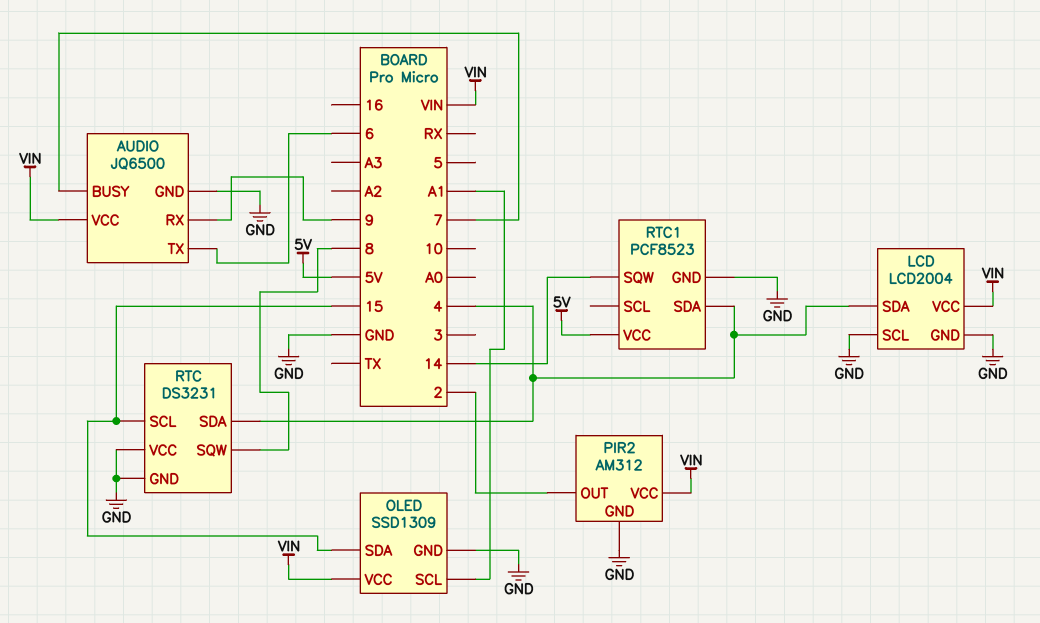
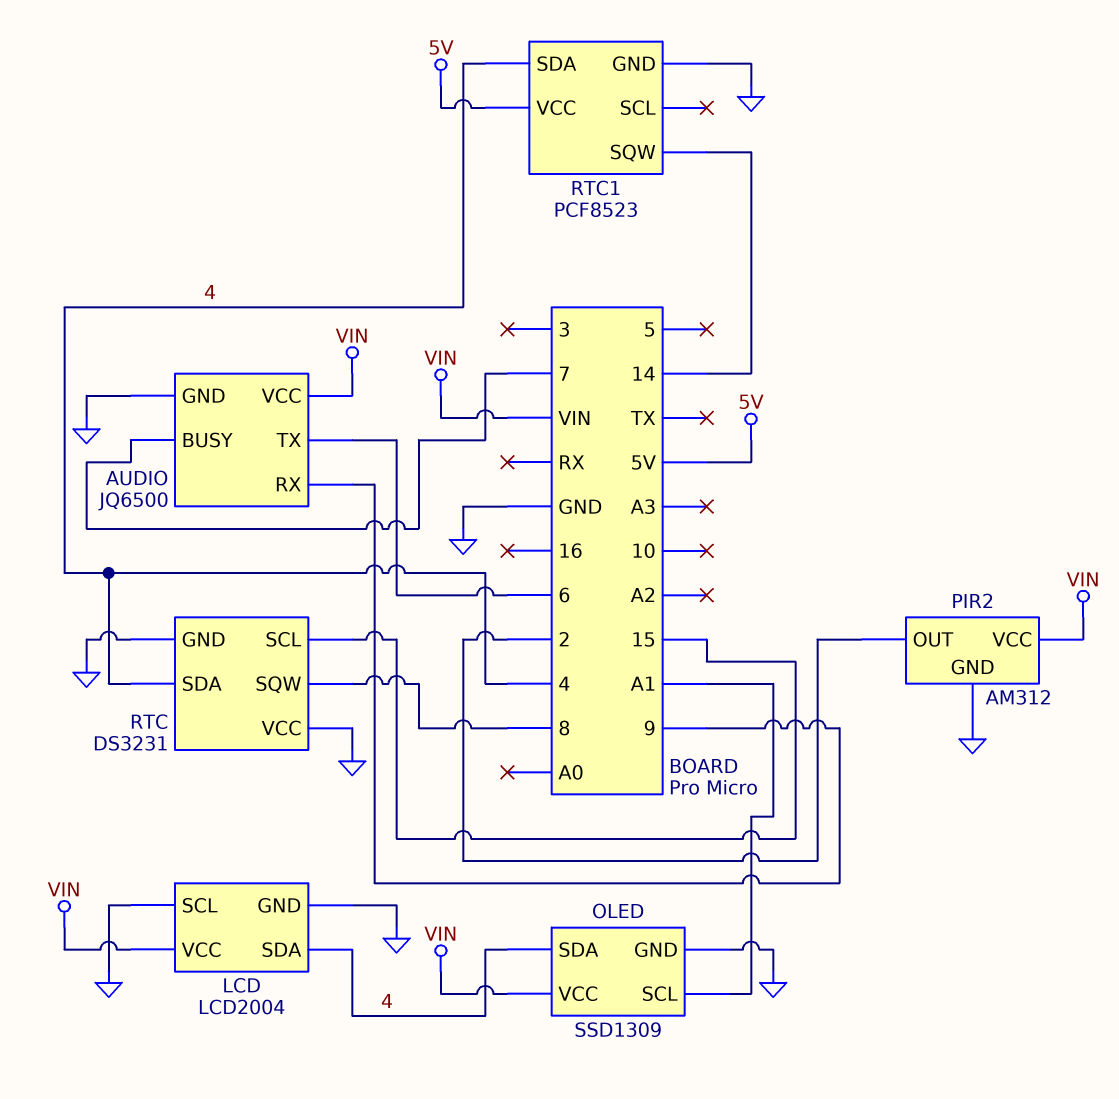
OLED pin SDA: 15 -> 4

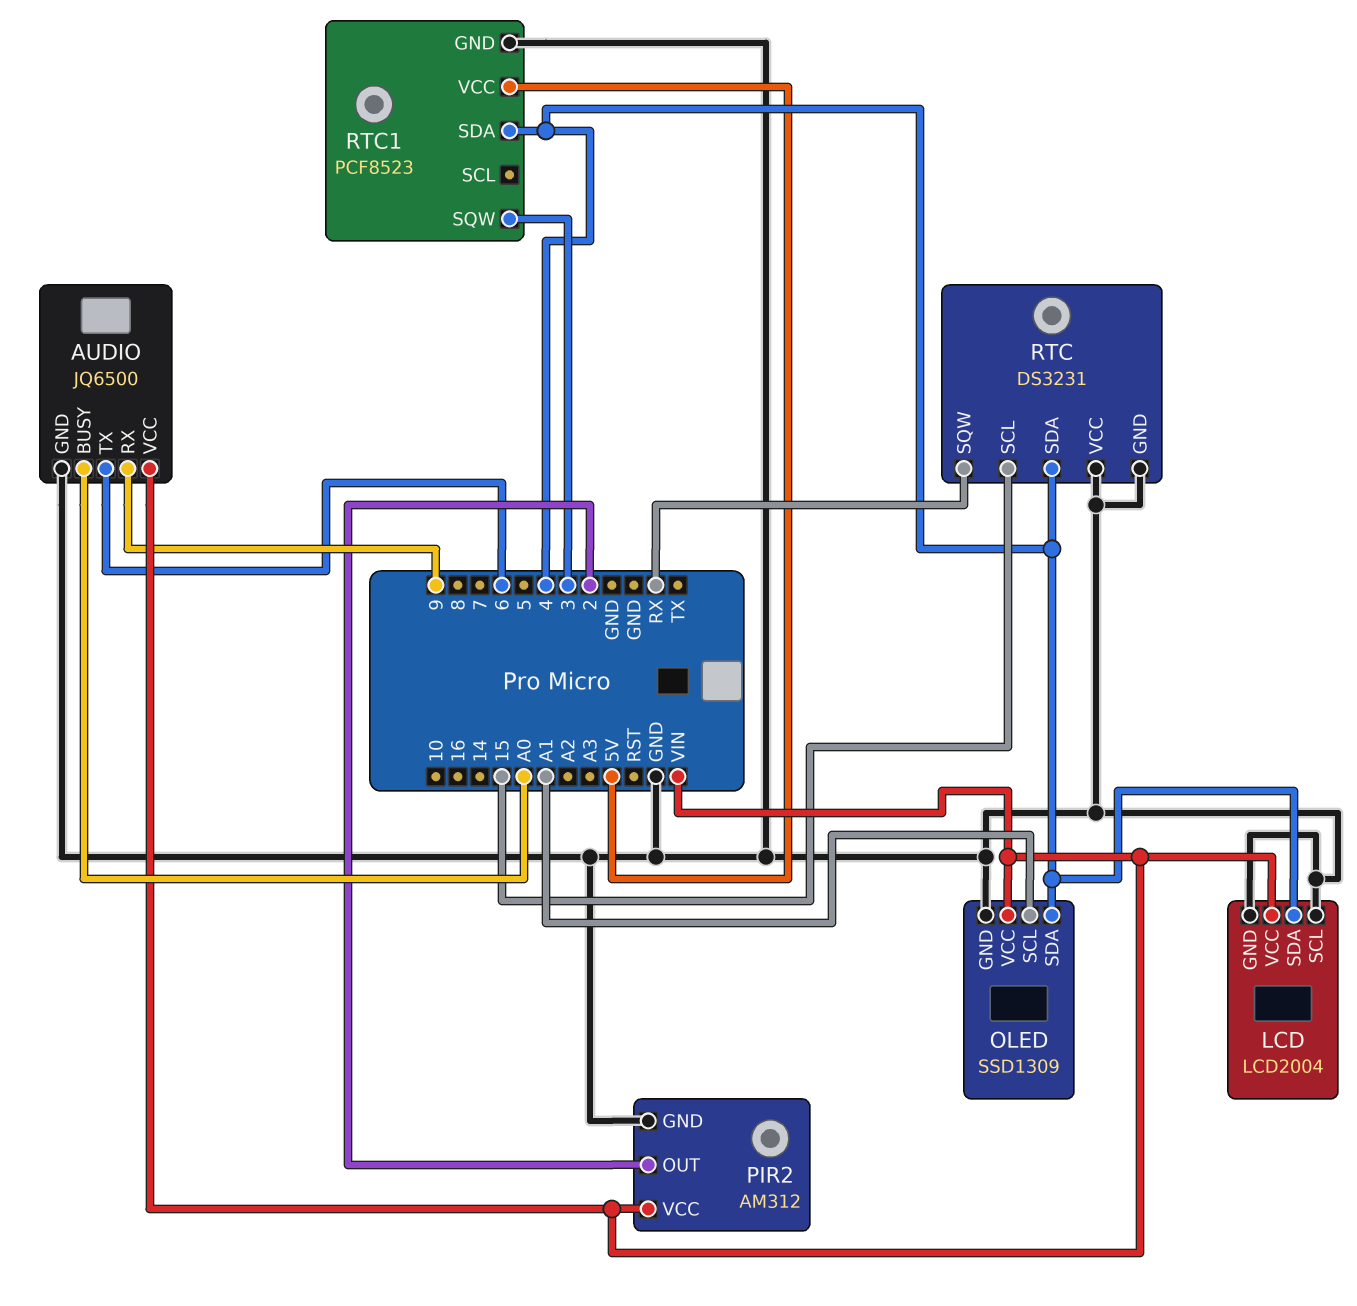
AUDIO pin BUSY: 7 -> A0
RTC pin SQW: 8 -> RX
RTC1 pin SQW: 14 -> 3

